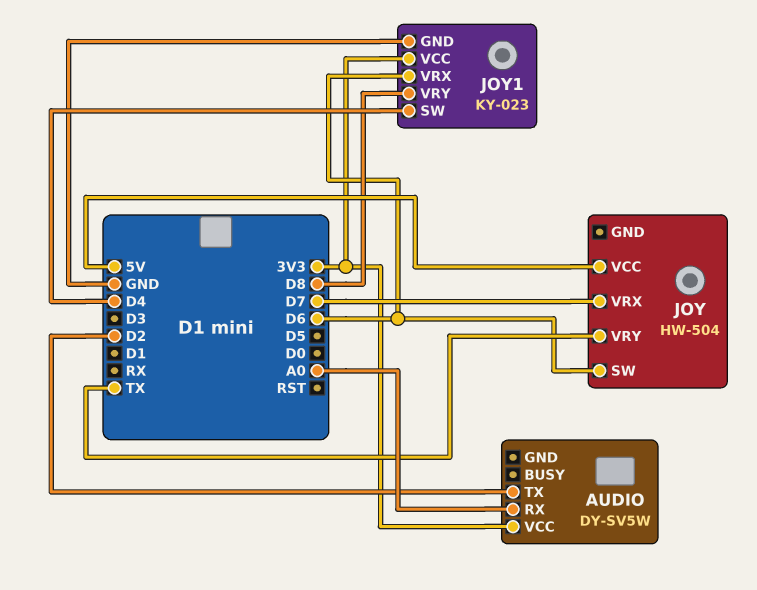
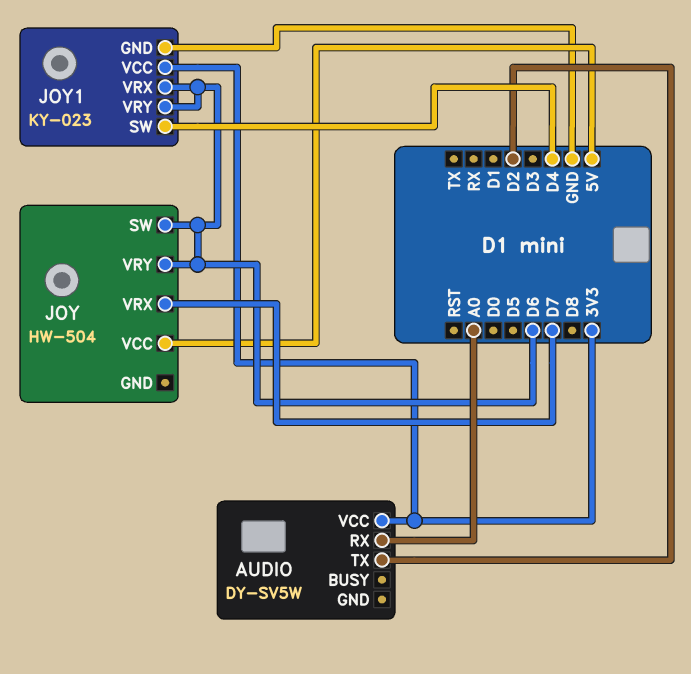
JOY pin VRY: TX -> D6
JOY1 pin VRY: D8 -> D6

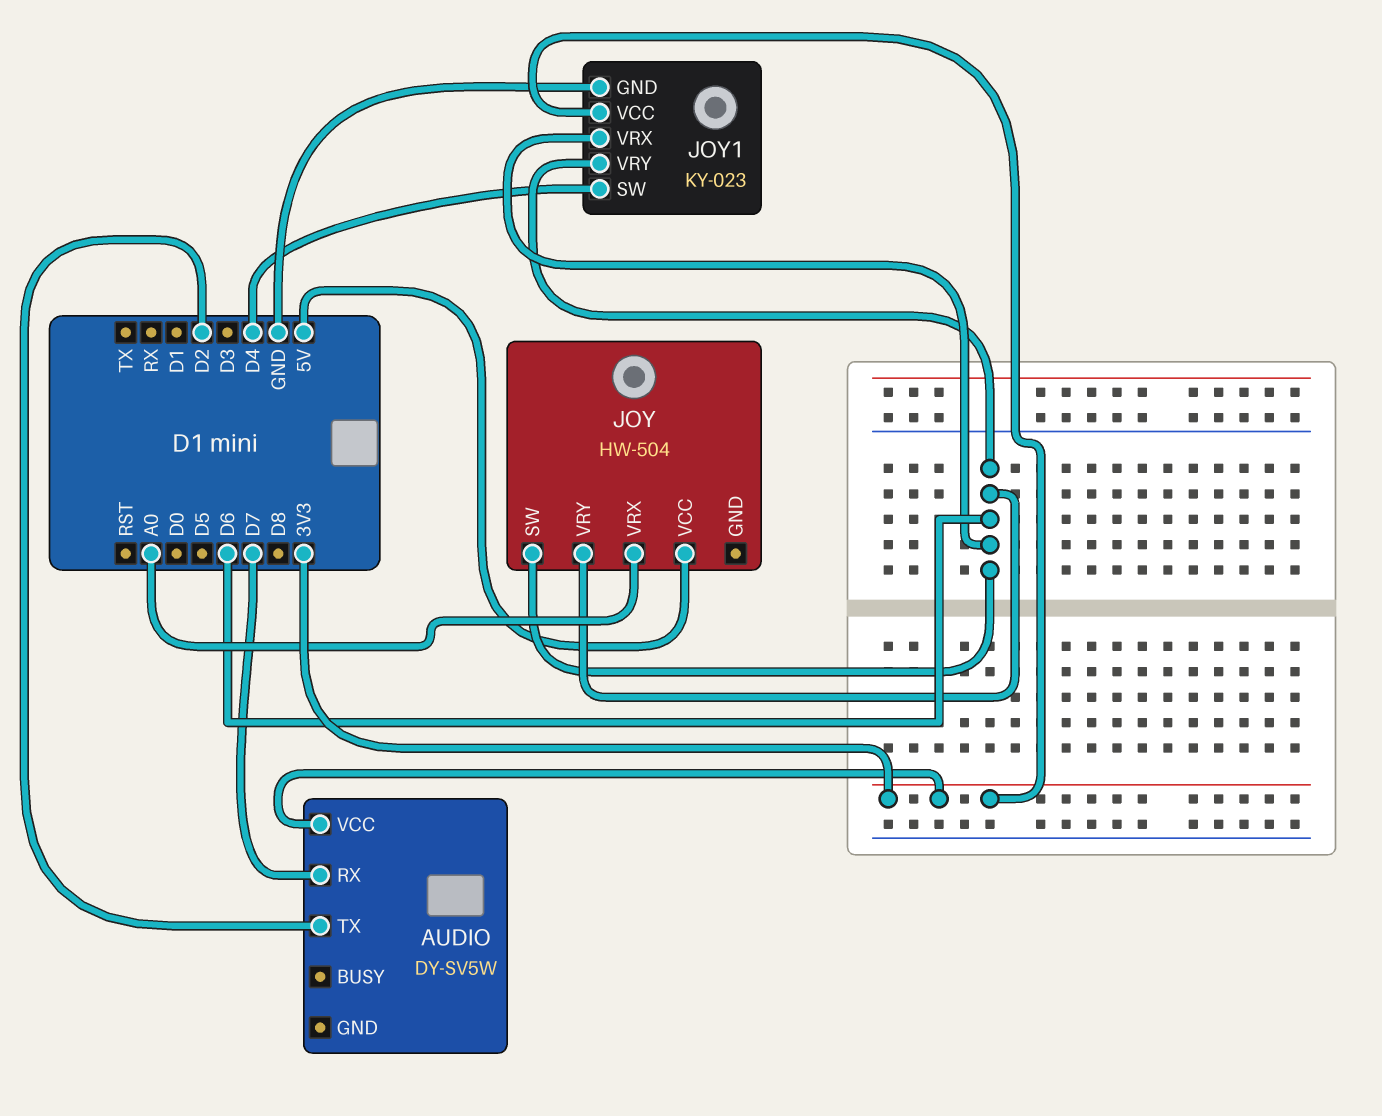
AUDIO pin RX: A0 -> D7
JOY pin VRX: D7 -> A0

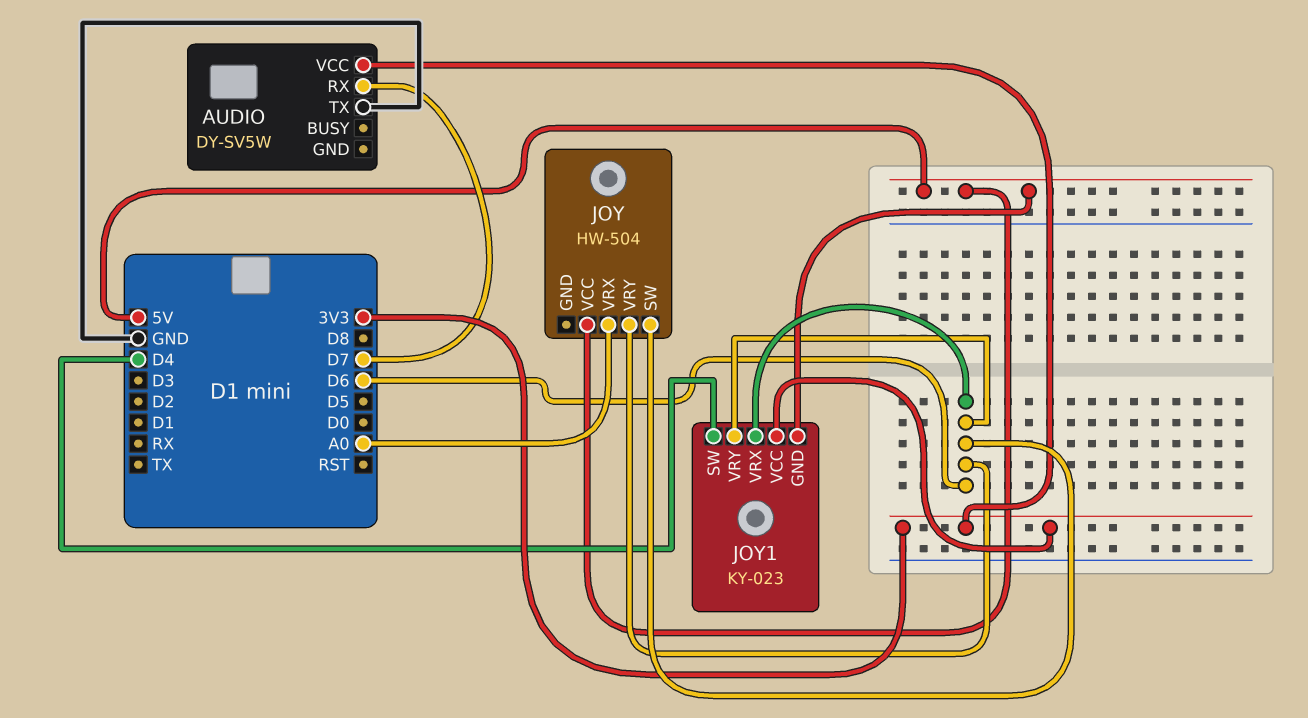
AUDIO pin TX: D2 -> GND
JOY1 pin GND: GND -> 5V

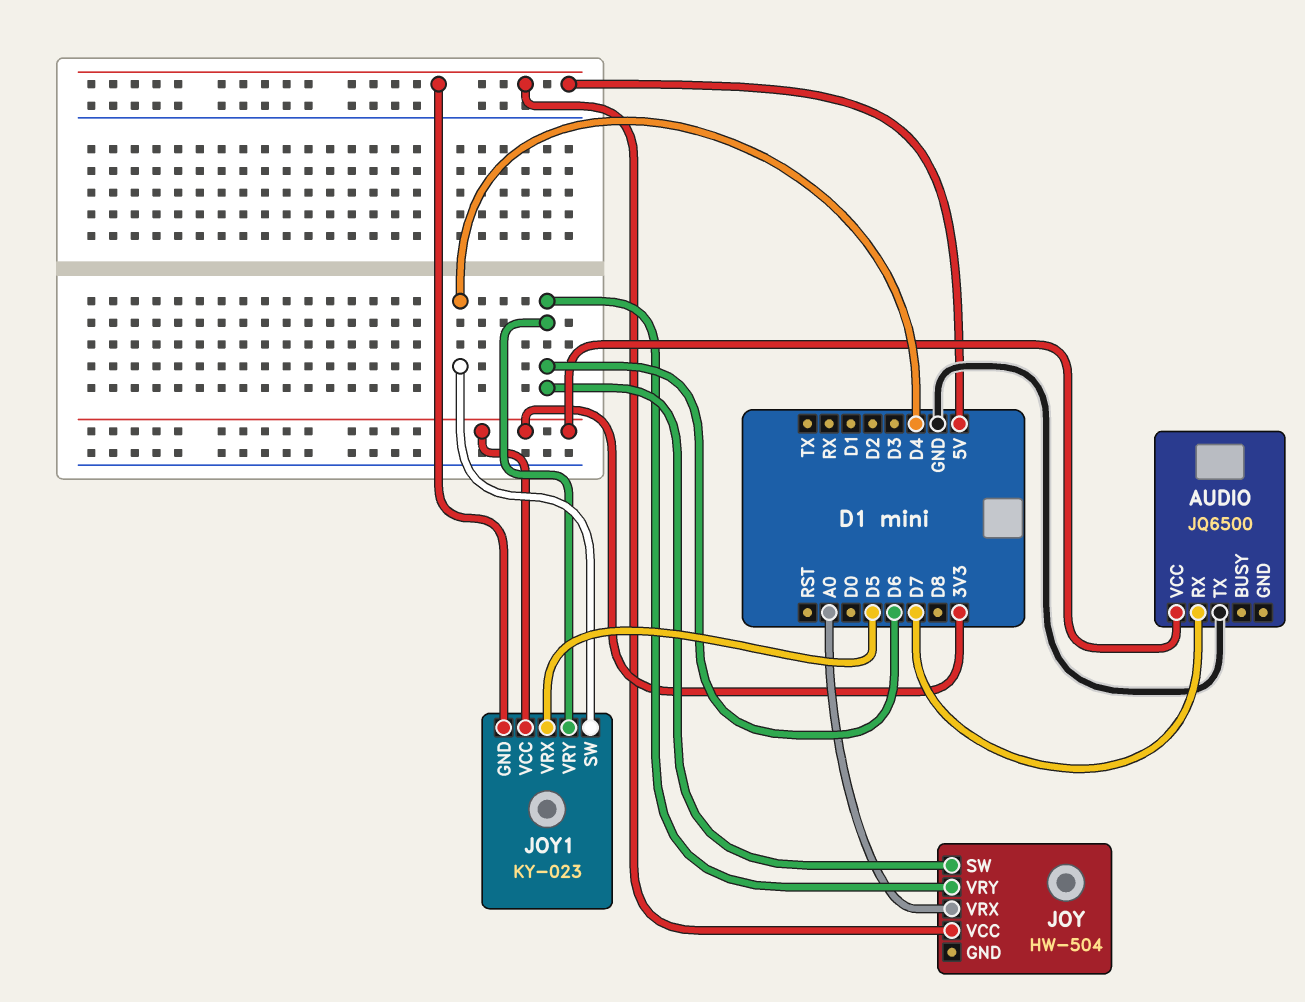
AUDIO: DY-SV5W -> JQ6500
JOY1 pin VRX: D6 -> D5

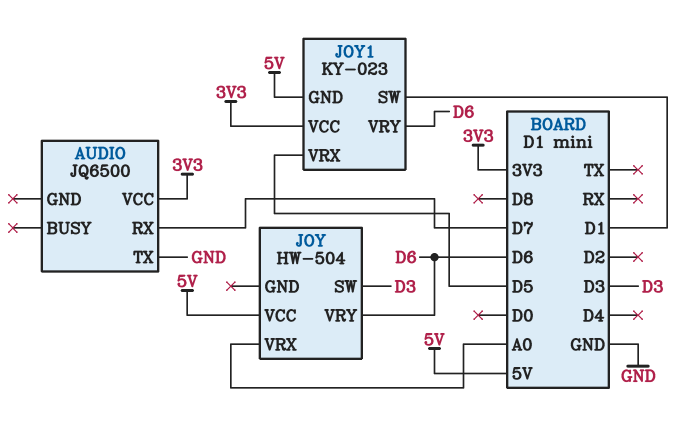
JOY pin SW: D6 -> D3
JOY1 pin SW: D4 -> D1

